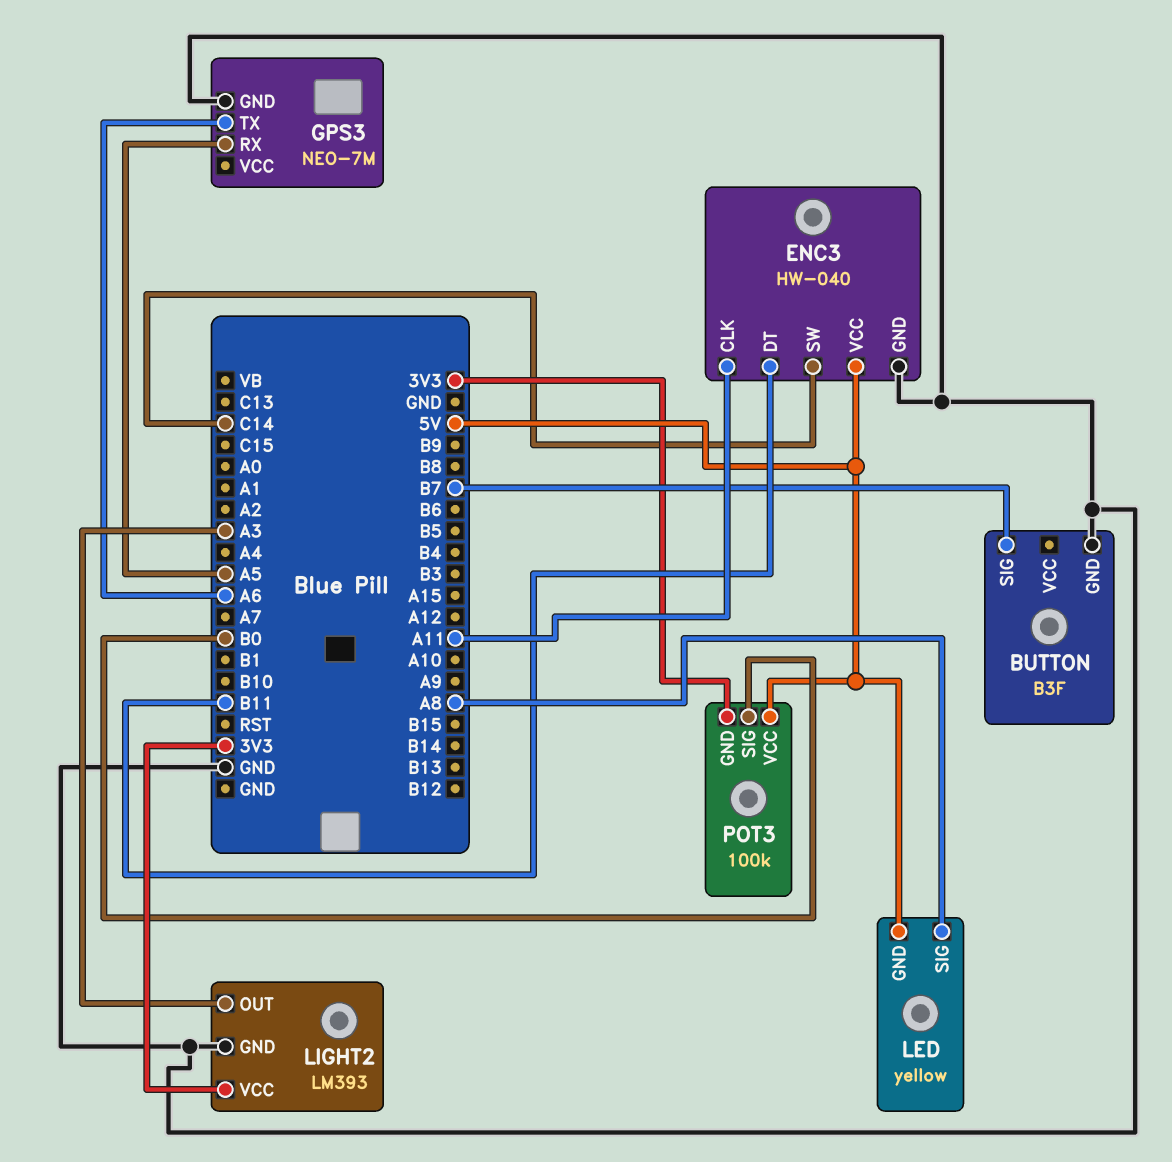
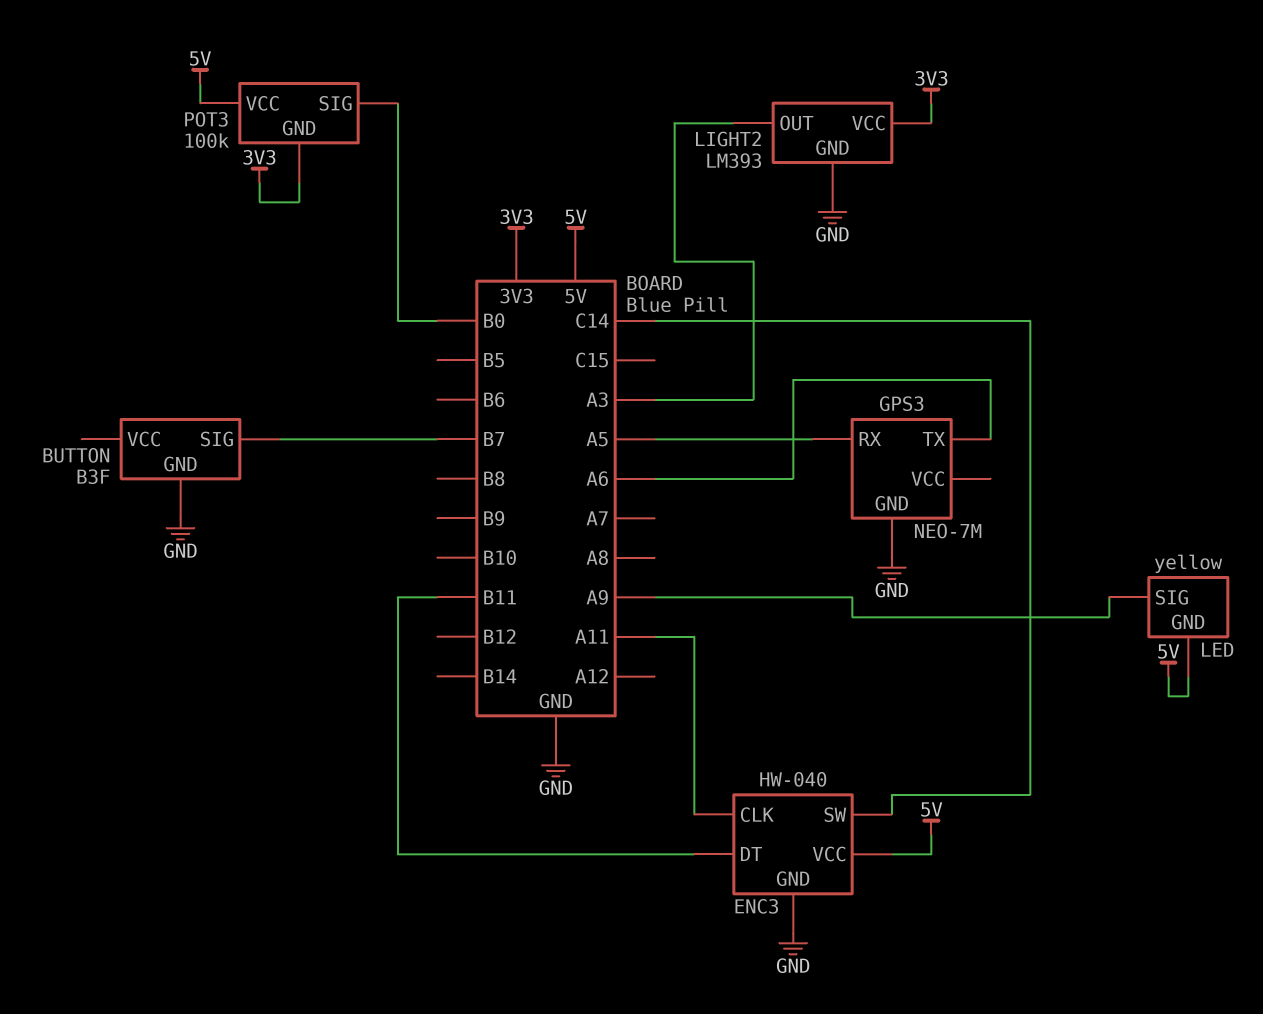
LED pin SIG: A8 -> A9

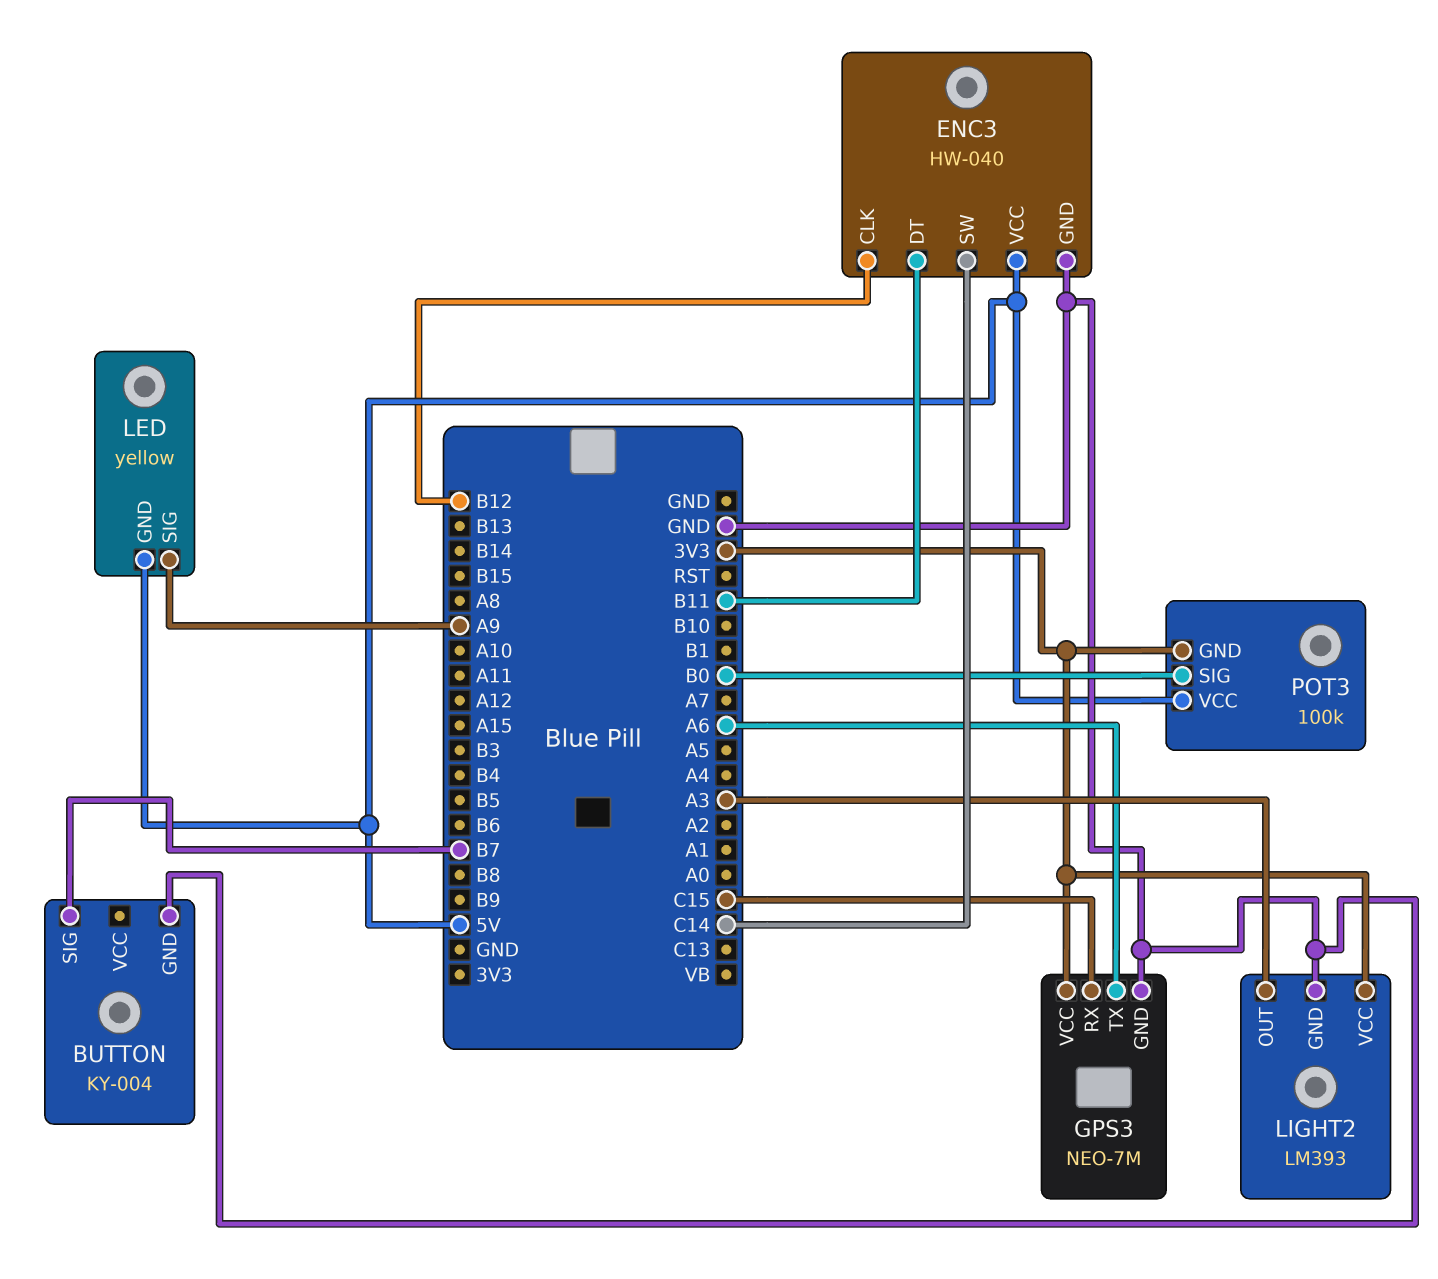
BUTTON: B3F -> KY-004
ENC3 pin CLK: A11 -> B12
GPS3 pin RX: A5 -> C15
GPS3 pin VCC: none -> 3V3

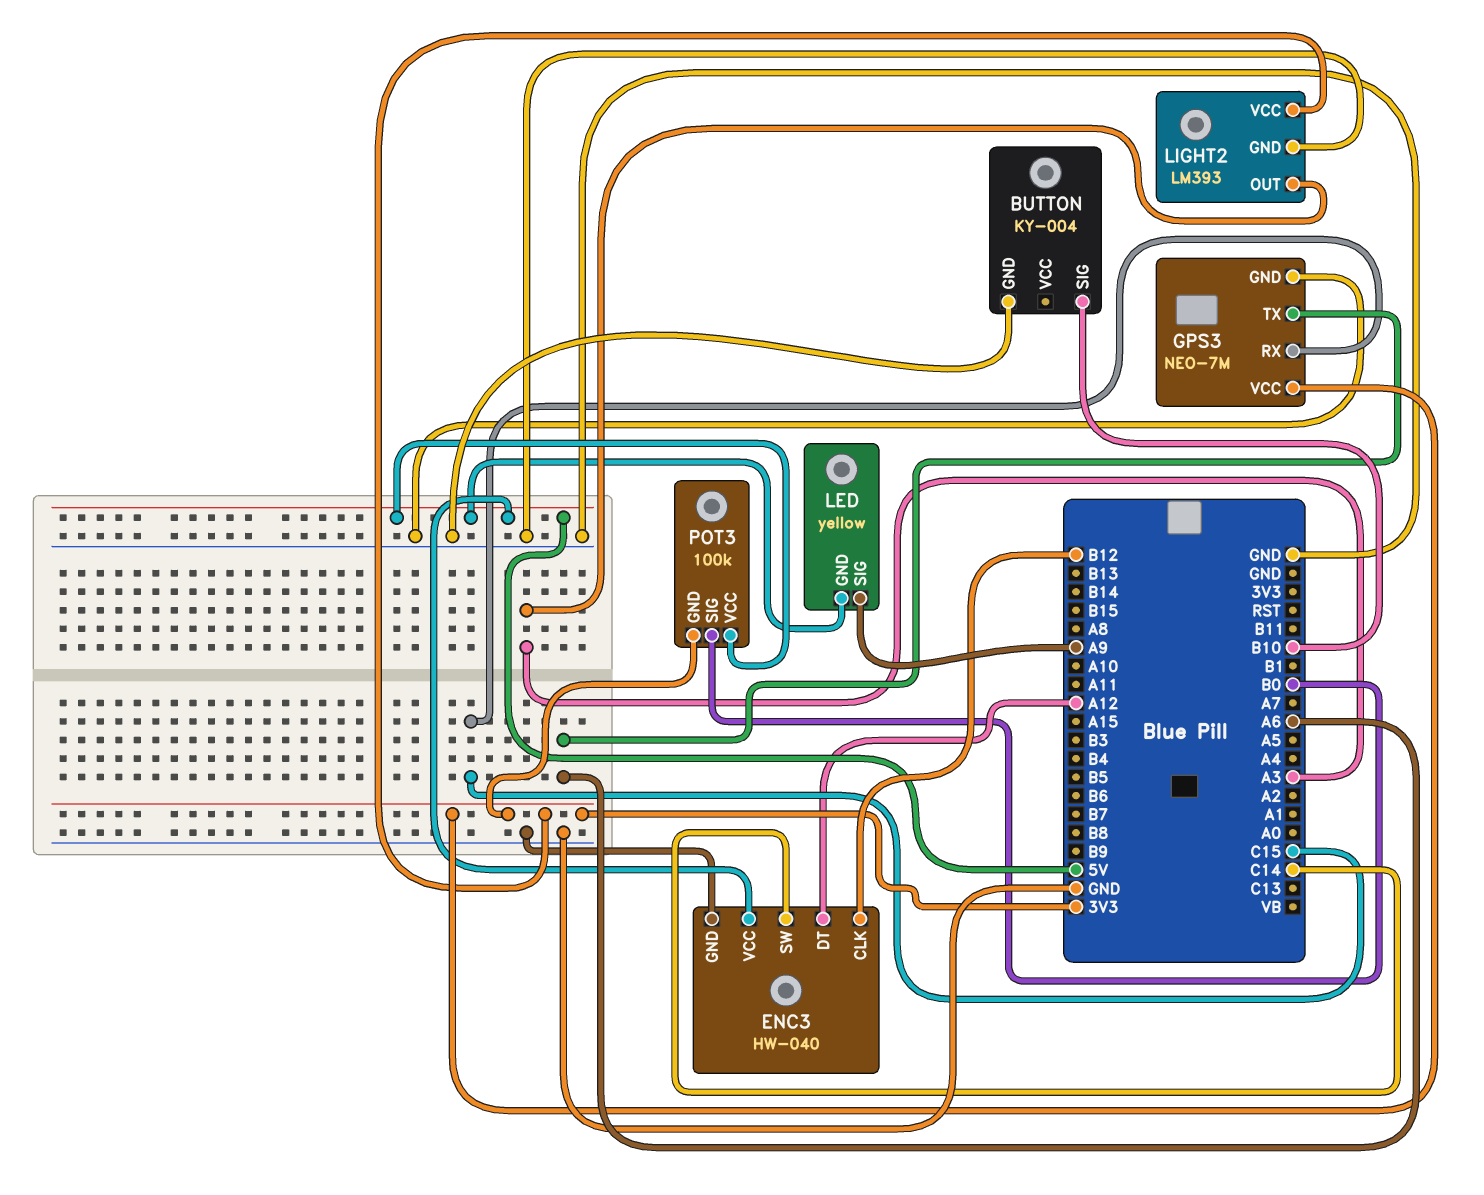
BUTTON pin SIG: B7 -> B10
ENC3 pin DT: B11 -> A12

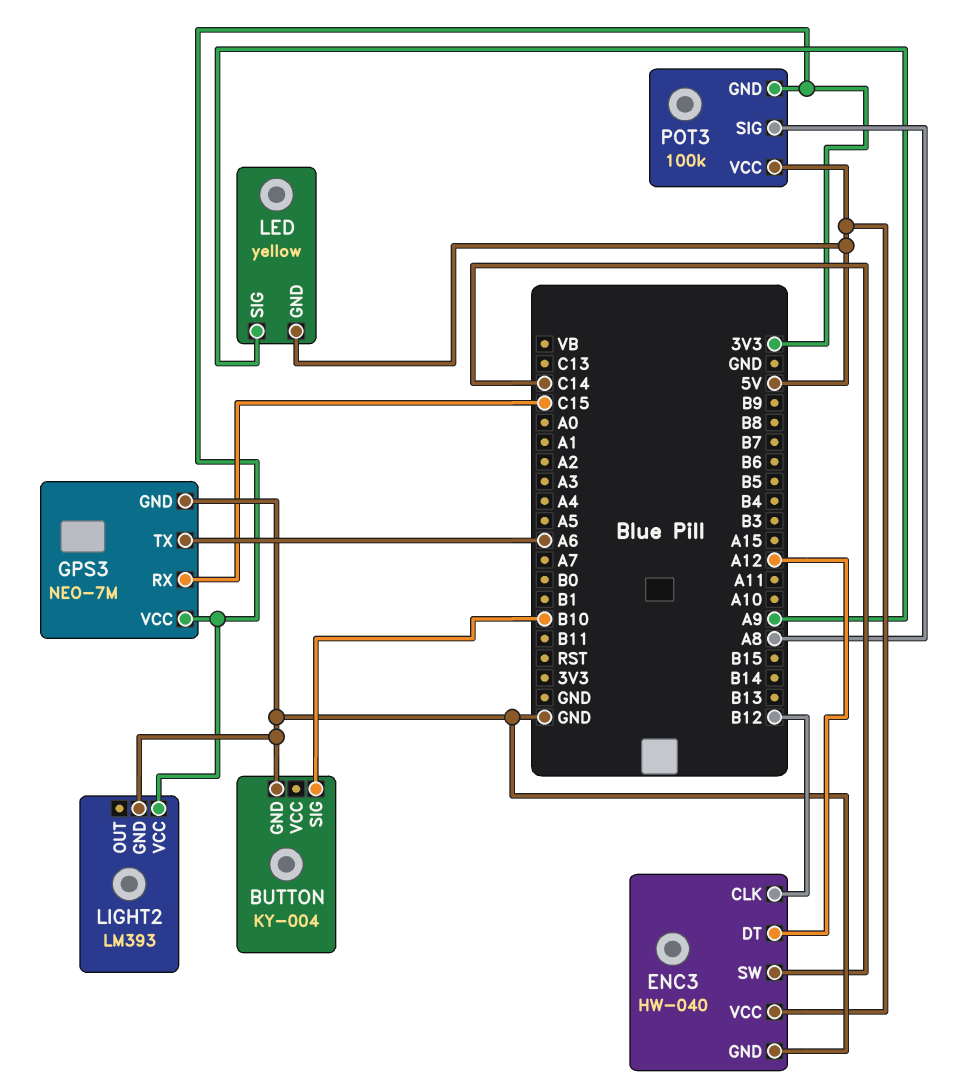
LIGHT2 pin OUT: A3 -> none
POT3 pin SIG: B0 -> A8

